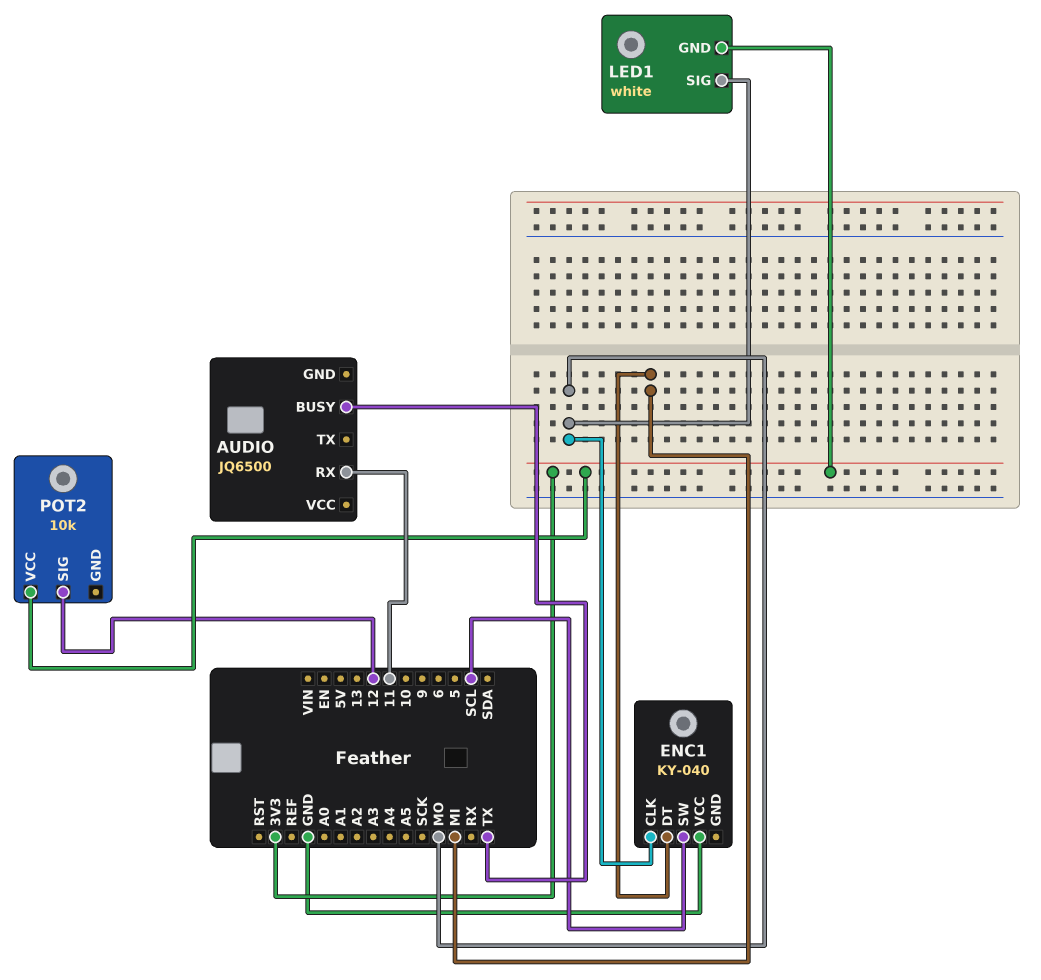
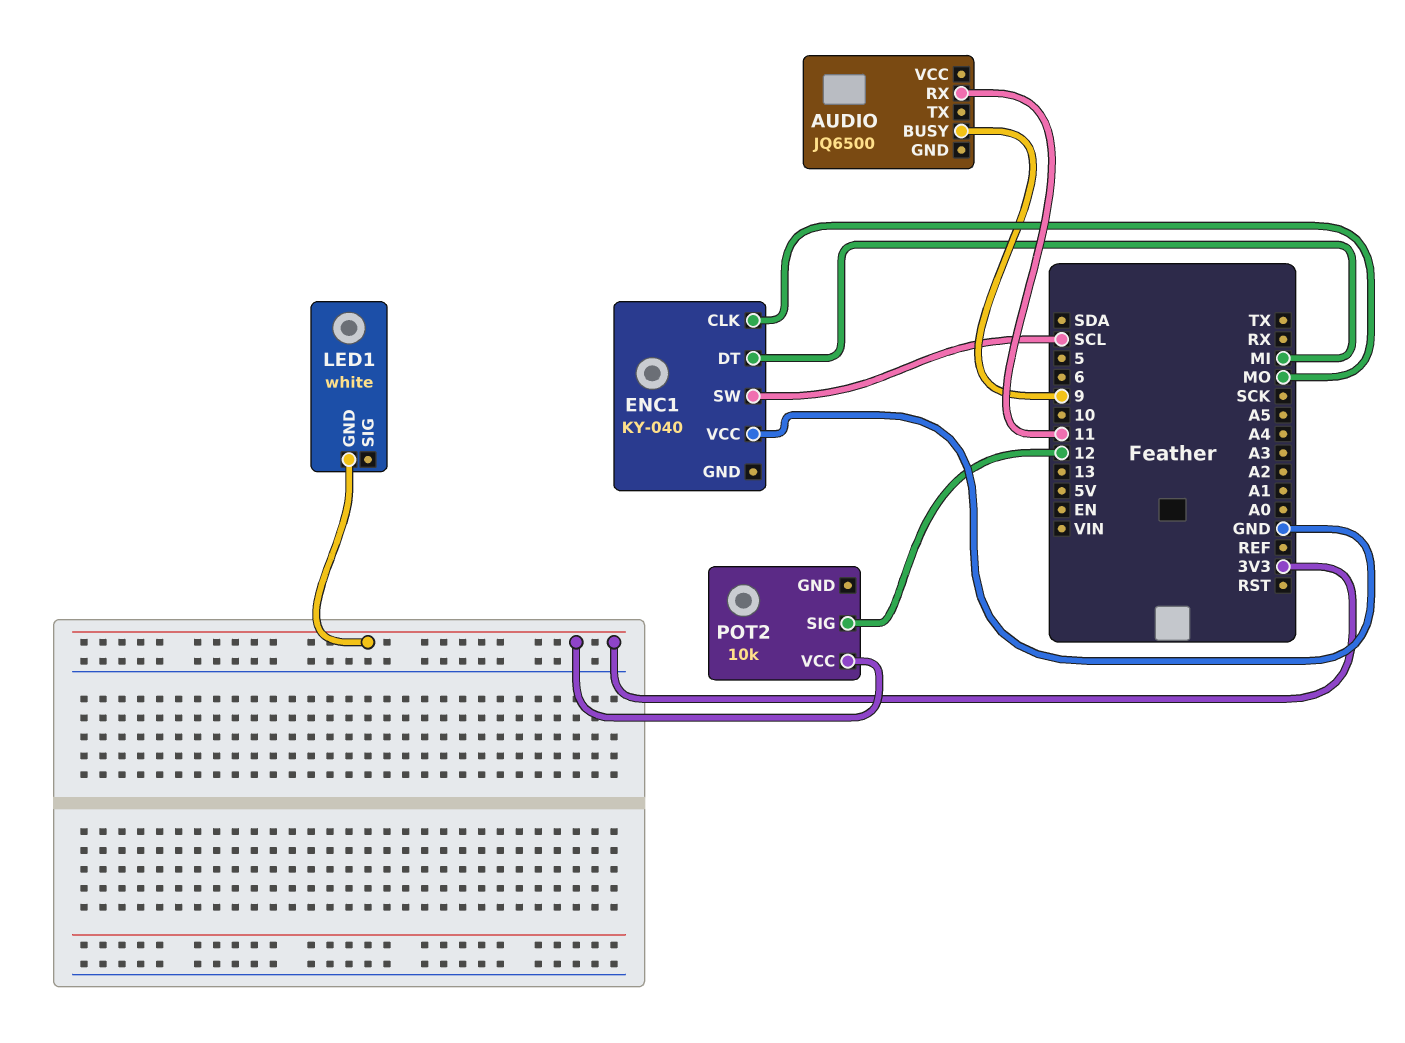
AUDIO pin BUSY: TX -> 9
LED1 pin SIG: MO -> none

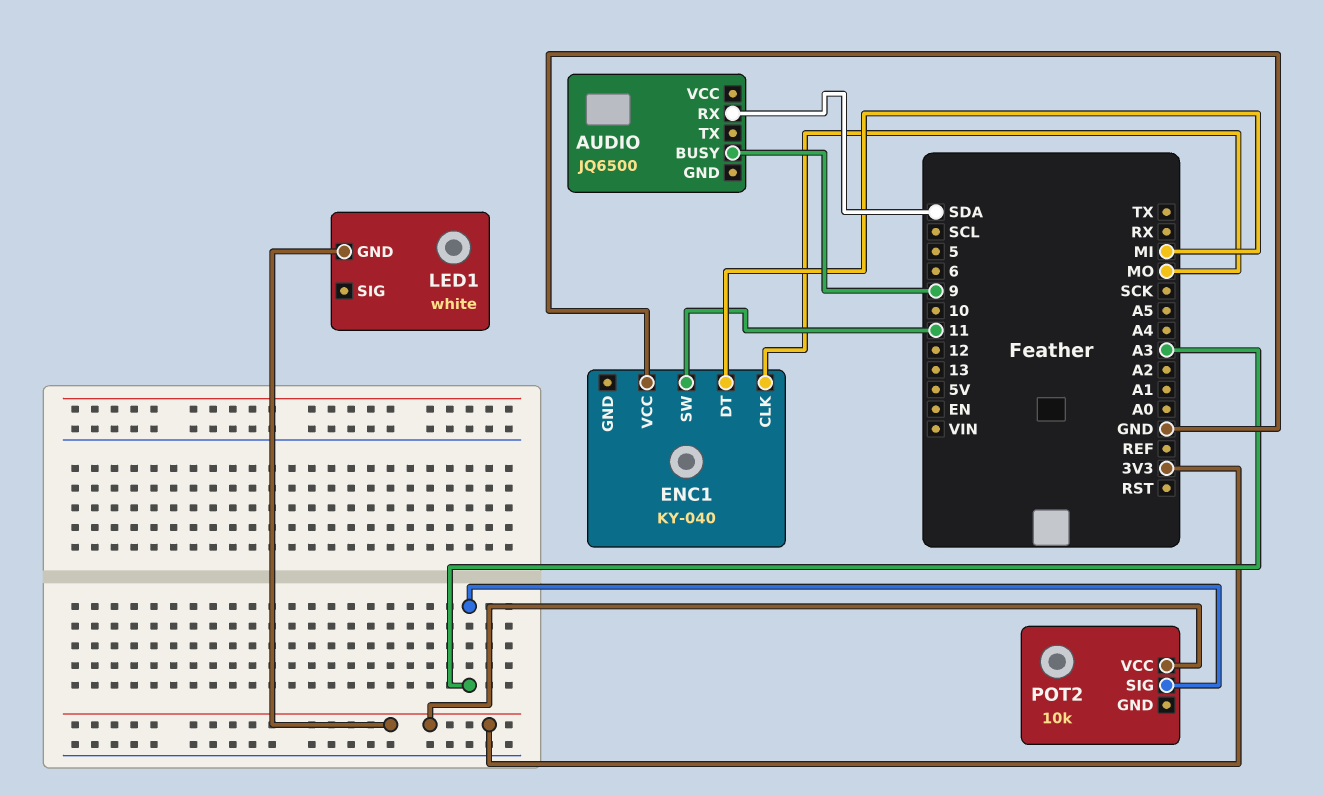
AUDIO pin RX: 11 -> SDA
ENC1 pin SW: SCL -> 11
POT2 pin SIG: 12 -> A3

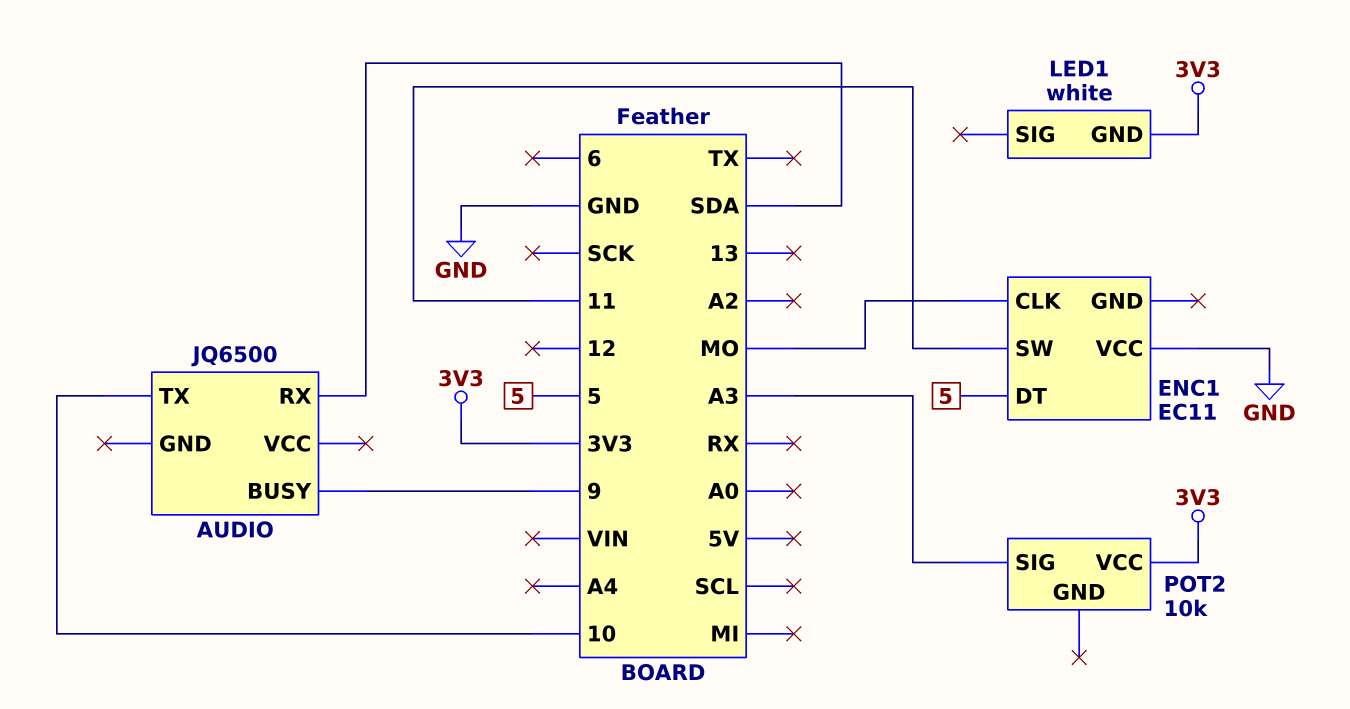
AUDIO pin TX: none -> 10
ENC1: KY-040 -> EC11
ENC1 pin DT: MI -> 5

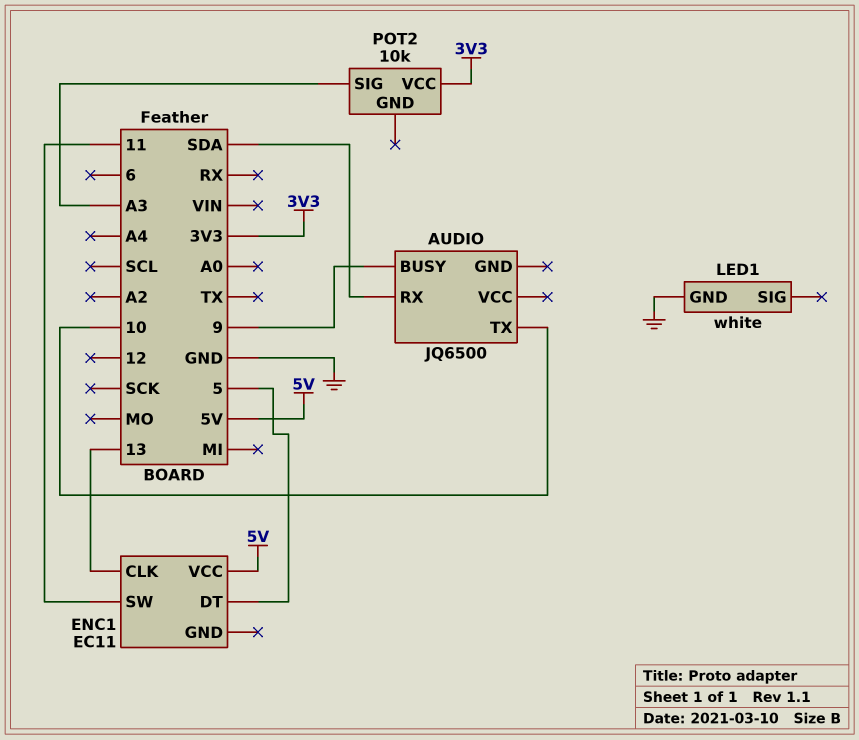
ENC1 pin CLK: MO -> 13
ENC1 pin VCC: GND -> 5V
LED1 pin GND: 3V3 -> GND

